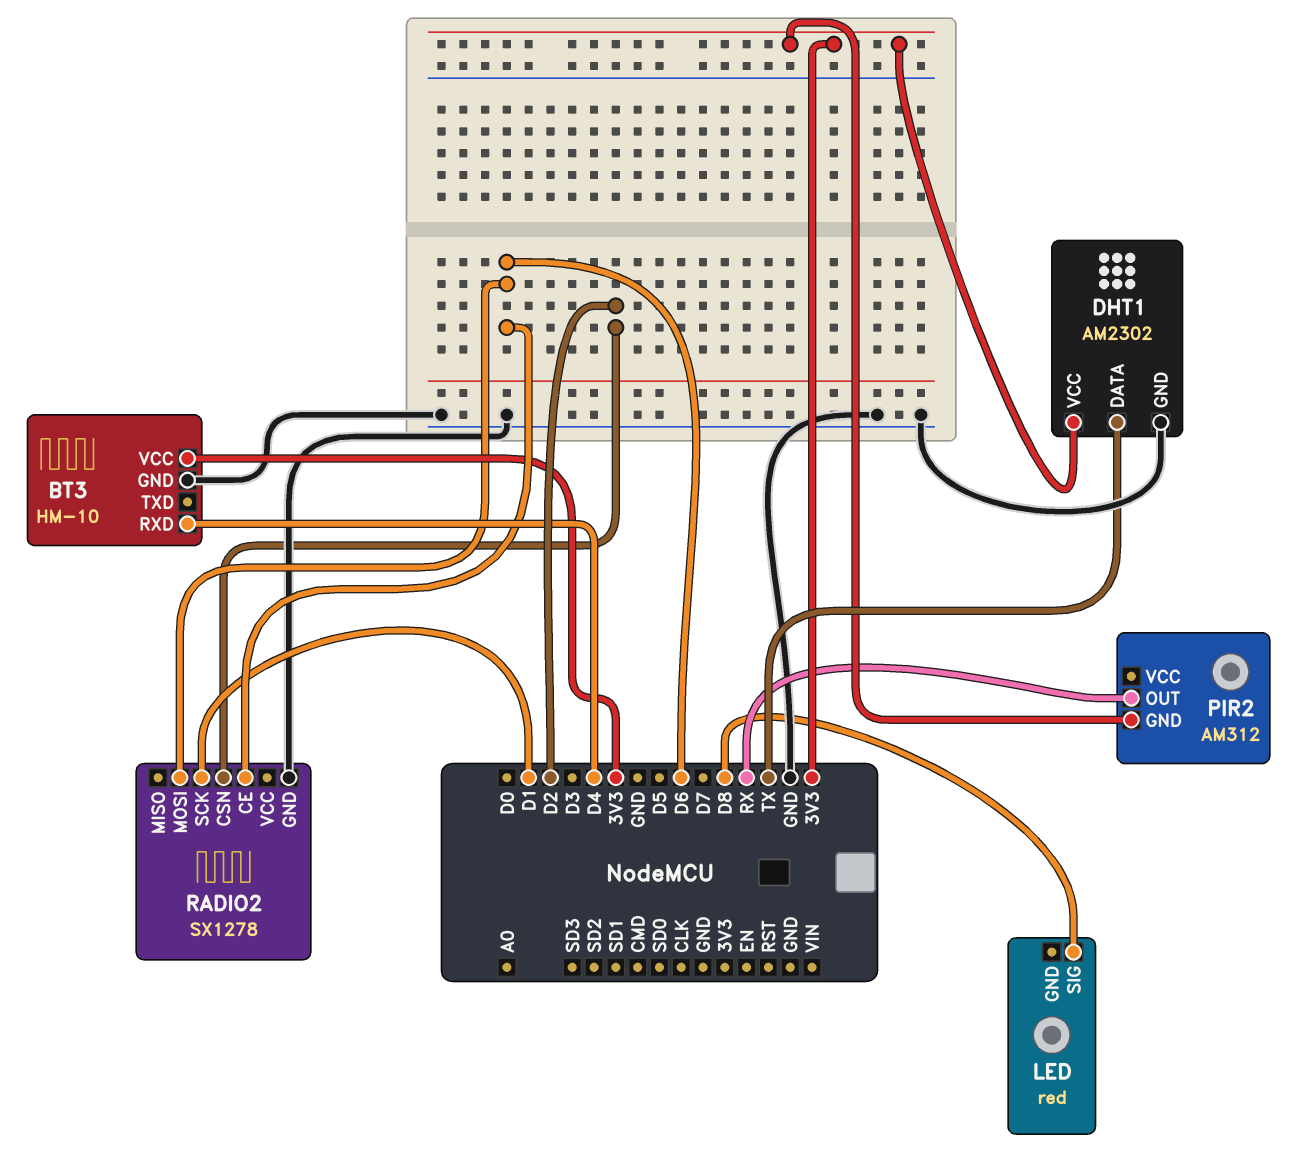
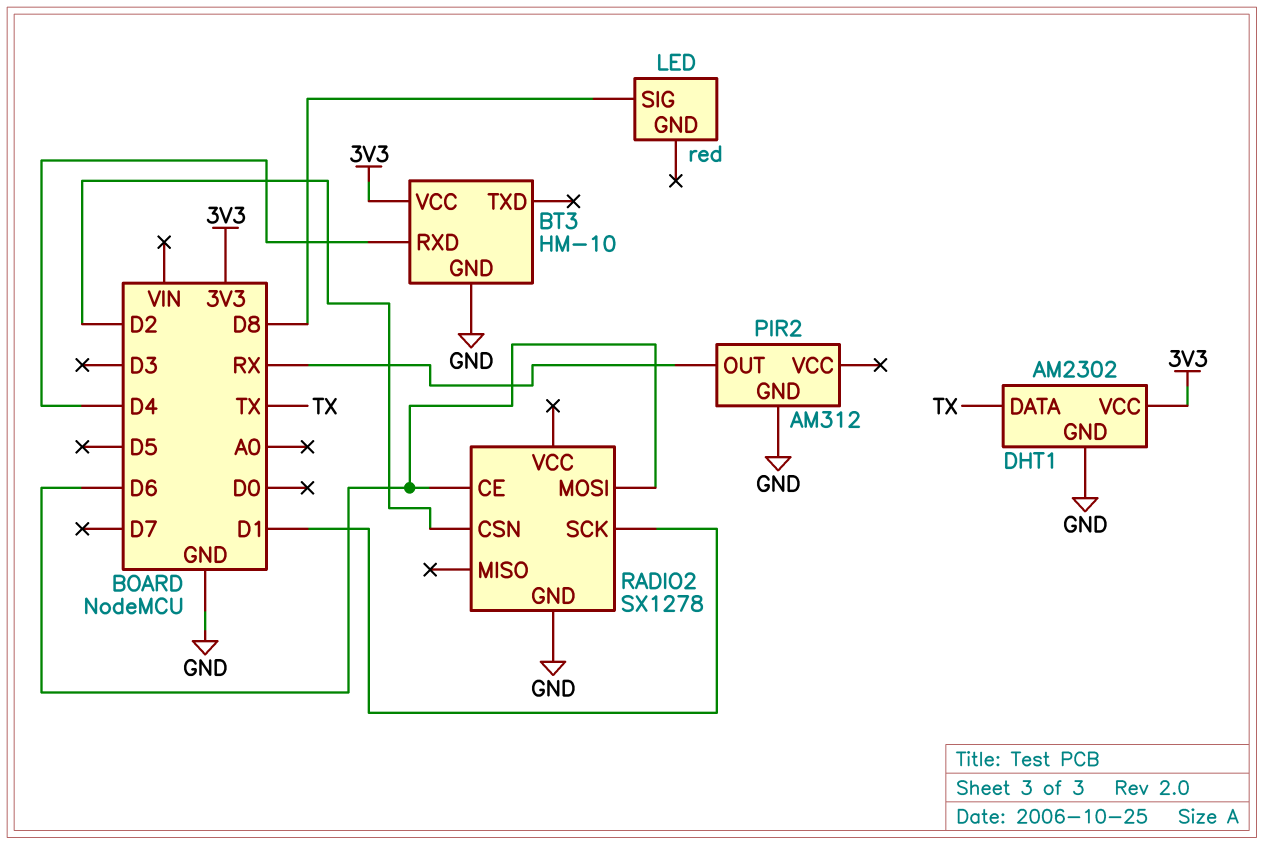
PIR2 pin GND: 3V3 -> GND

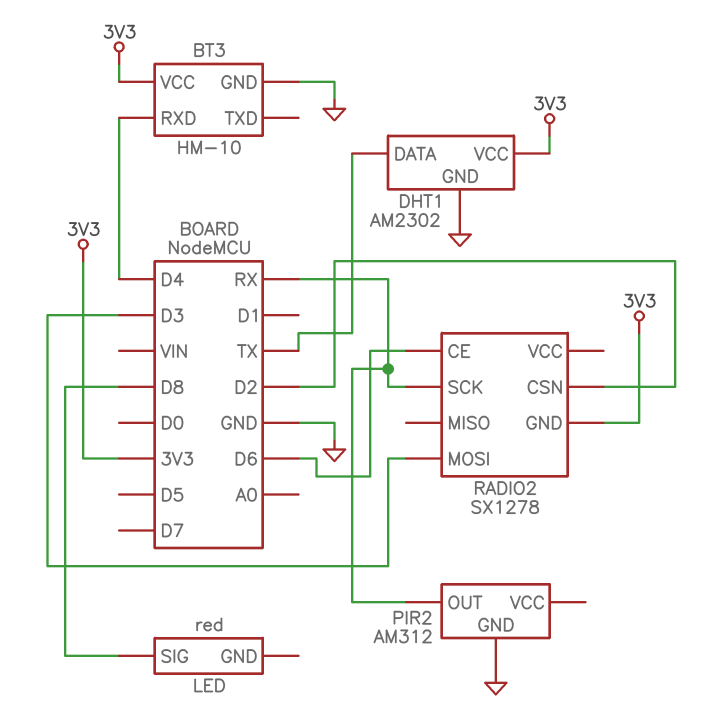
RADIO2 pin GND: GND -> 3V3
RADIO2 pin MOSI: D6 -> D3
RADIO2 pin SCK: D1 -> RX

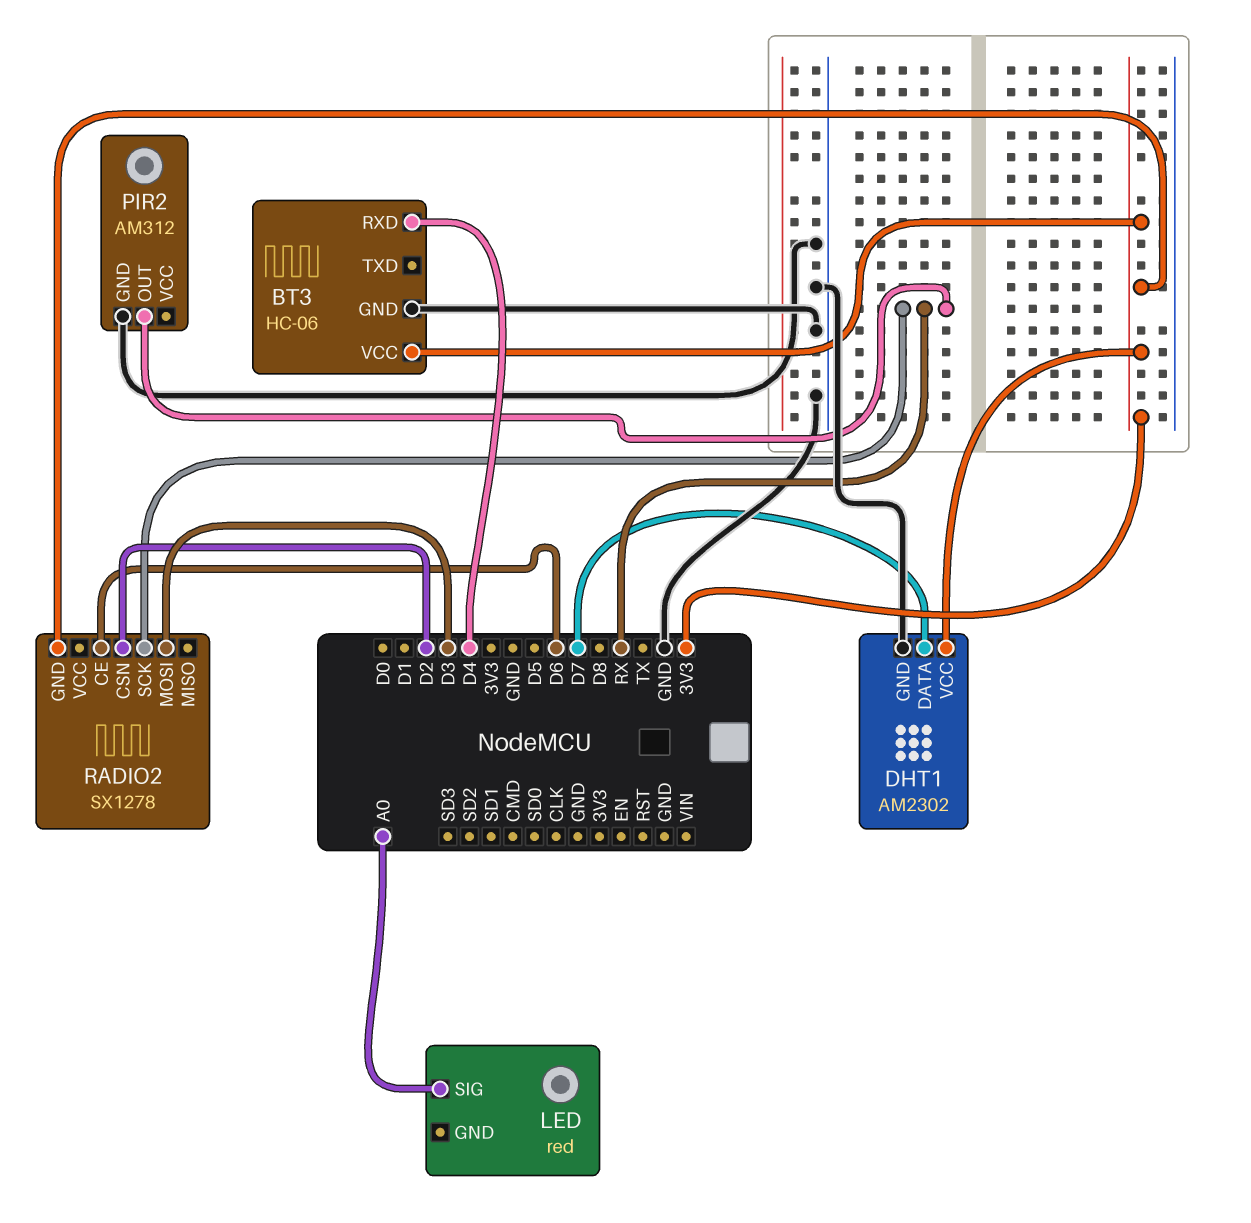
BT3: HM-10 -> HC-06
DHT1 pin DATA: TX -> D7
LED pin SIG: D8 -> A0

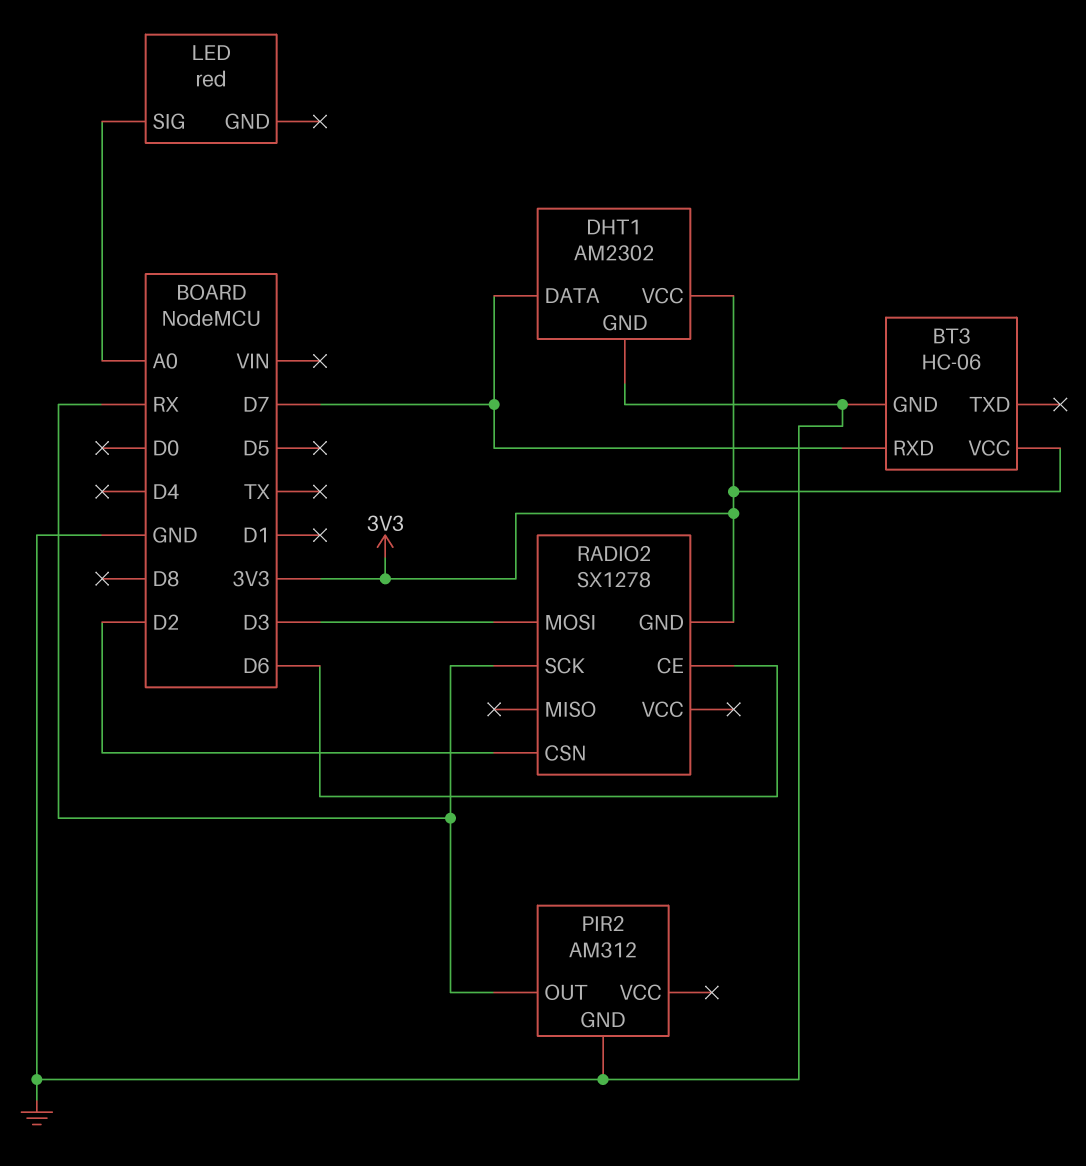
BT3 pin RXD: D4 -> D7

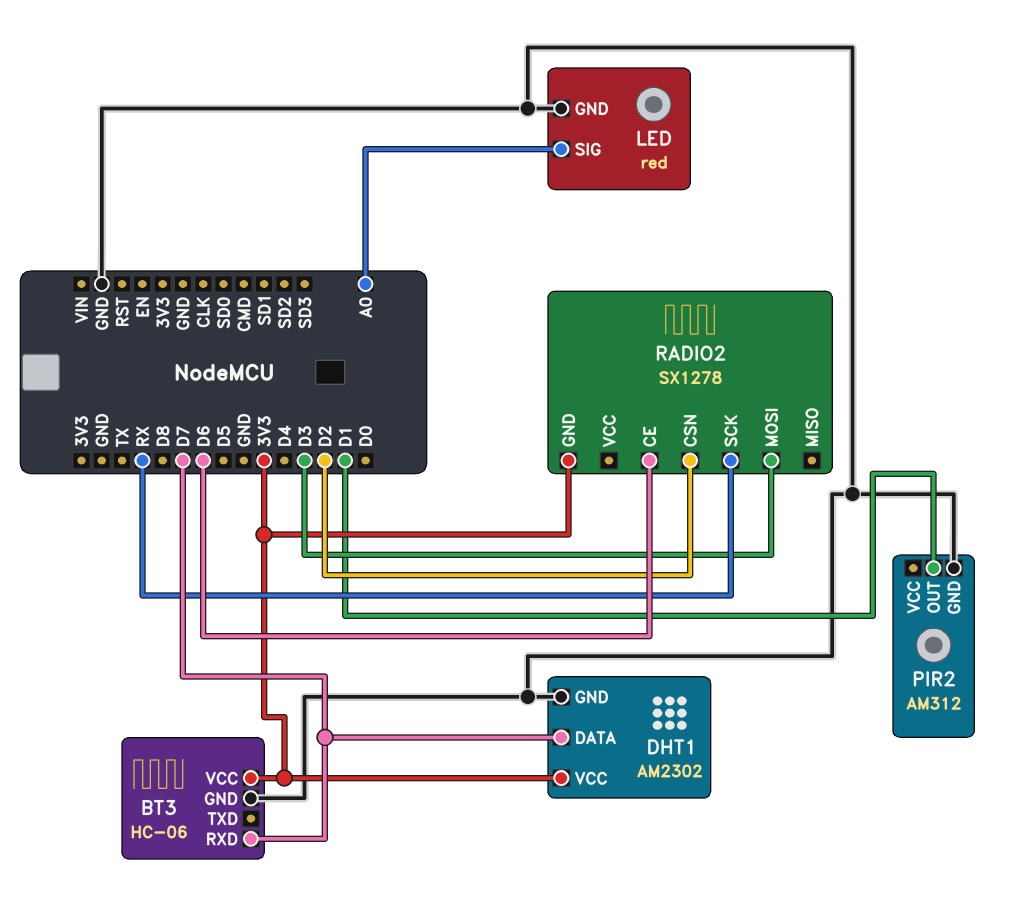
LED pin GND: none -> GND
PIR2 pin OUT: RX -> D1

